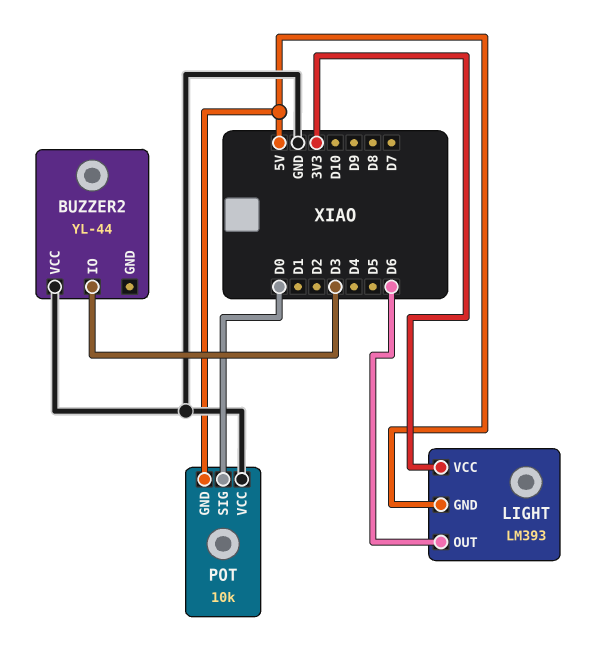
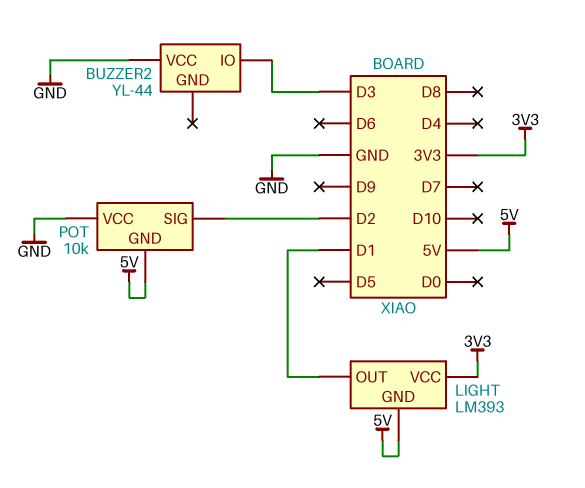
LIGHT pin OUT: D6 -> D1
POT pin SIG: D0 -> D2

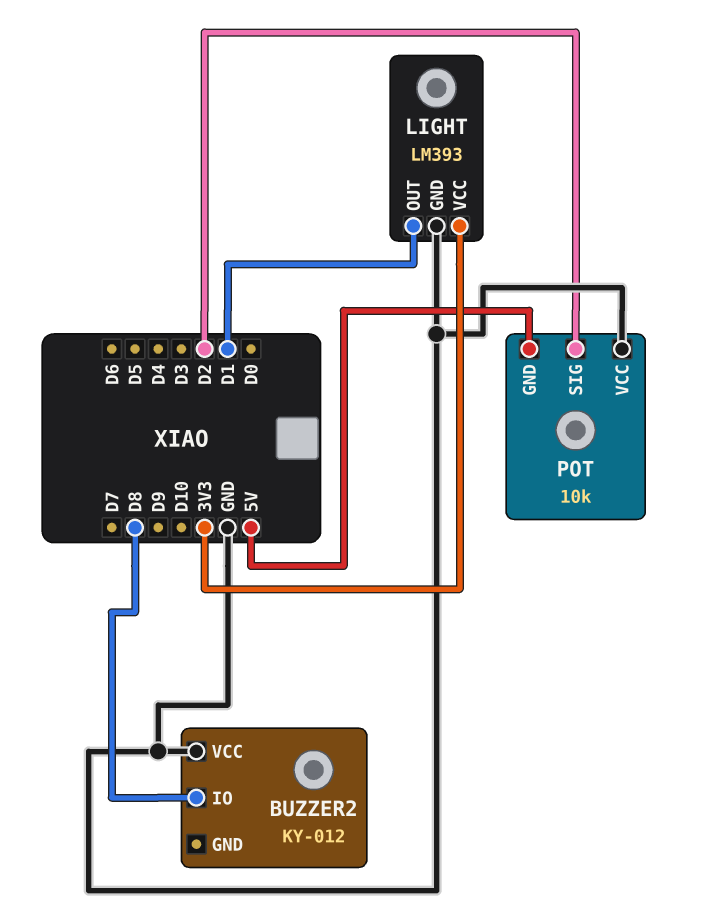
BUZZER2: YL-44 -> KY-012
BUZZER2 pin IO: D3 -> D8
LIGHT pin GND: 5V -> GND

